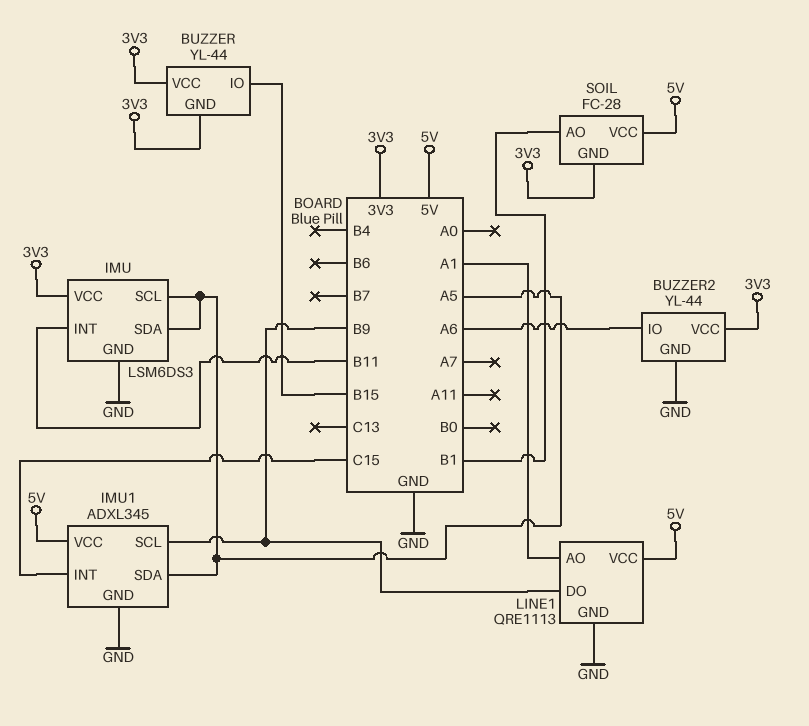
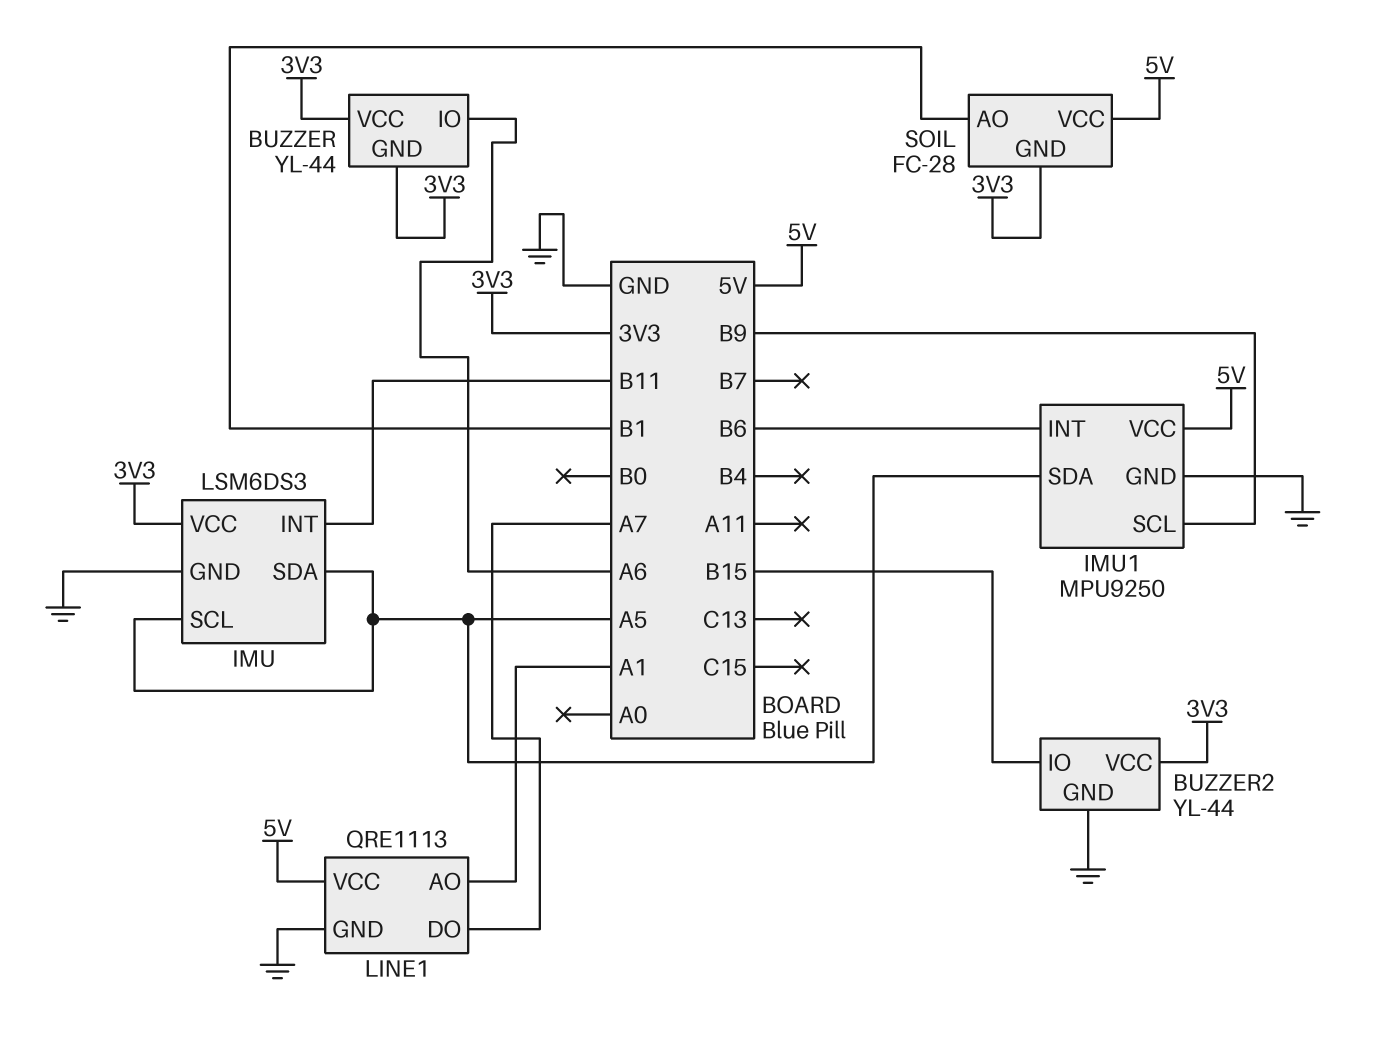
BUZZER pin IO: B15 -> A6
BUZZER2 pin IO: A6 -> B15
IMU1: ADXL345 -> MPU9250
IMU1 pin INT: C15 -> B6
LINE1 pin DO: B9 -> A7

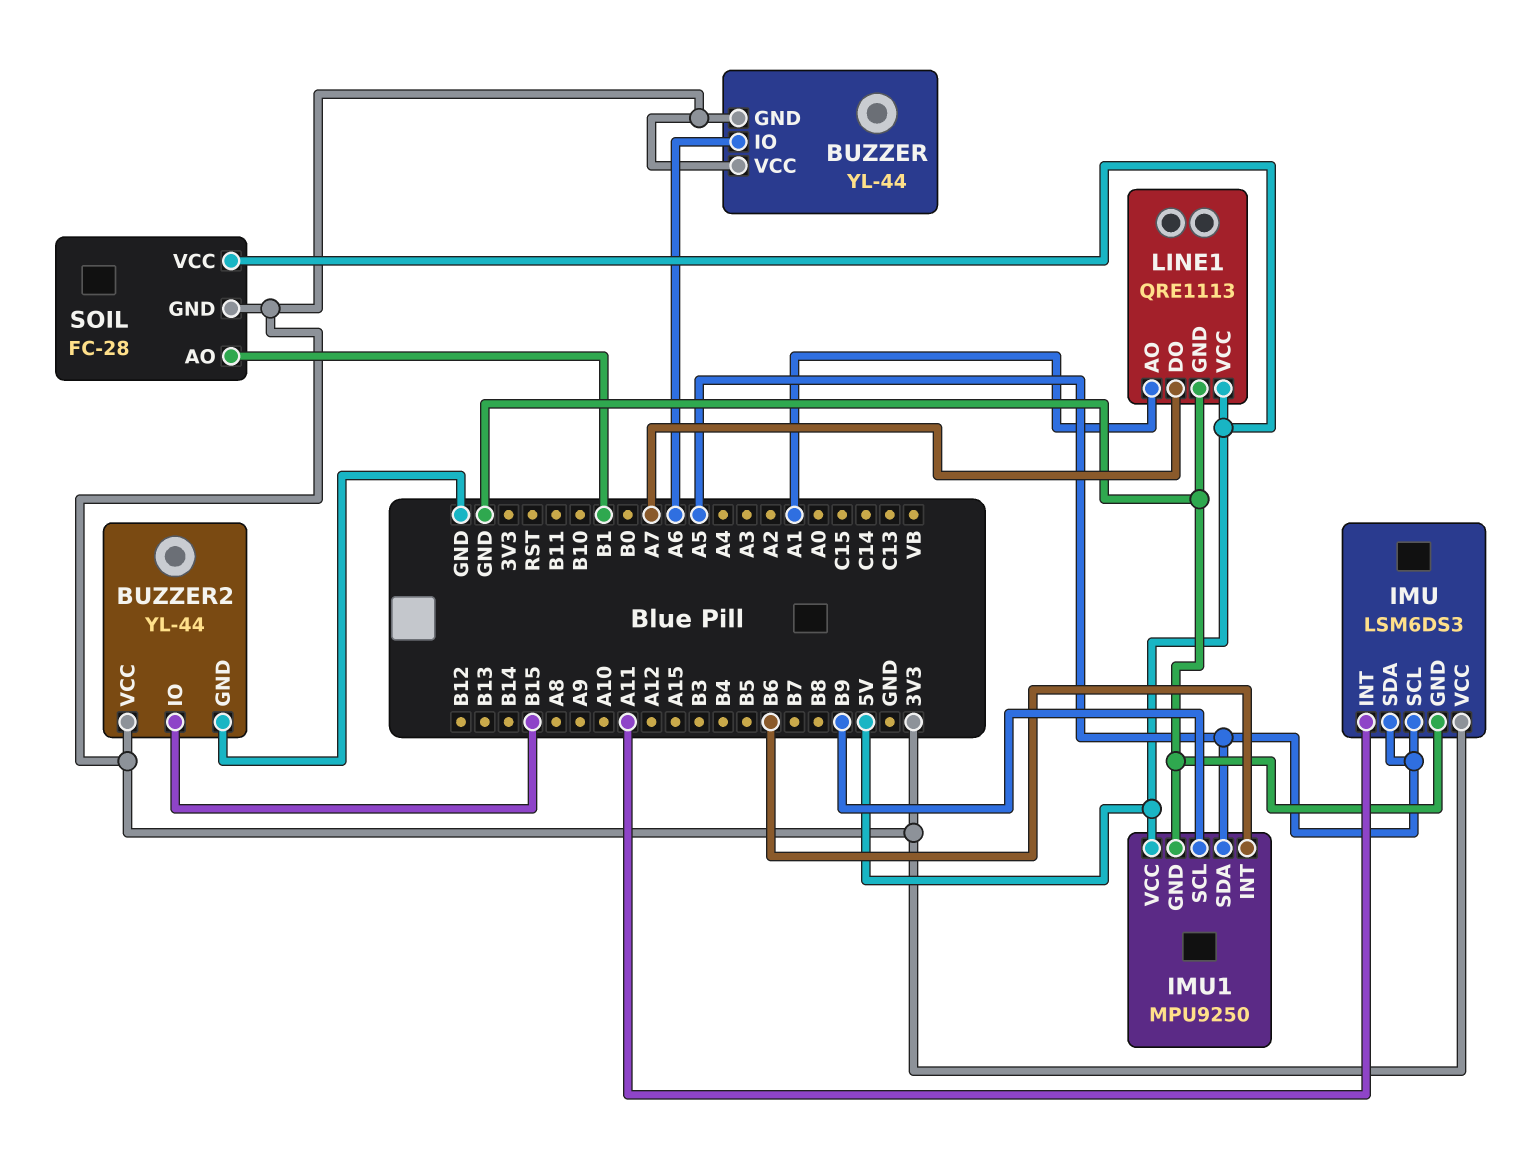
IMU pin INT: B11 -> A11

